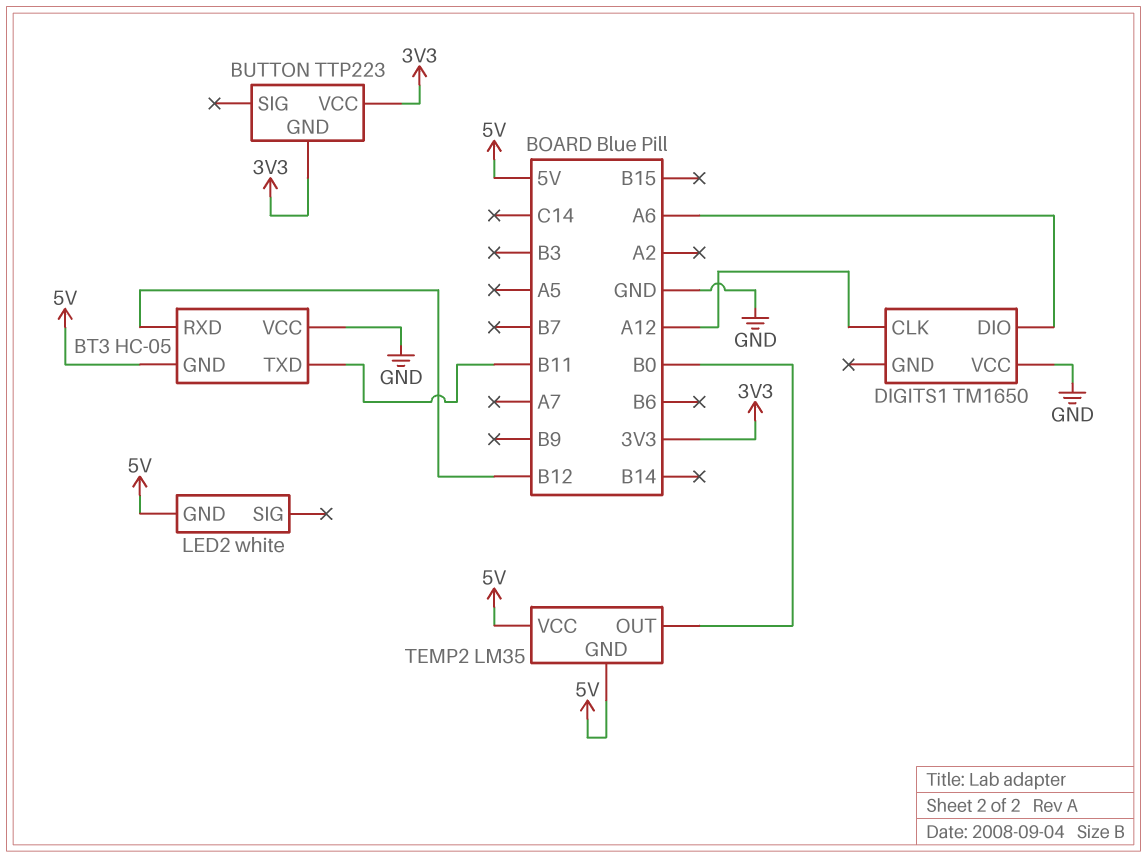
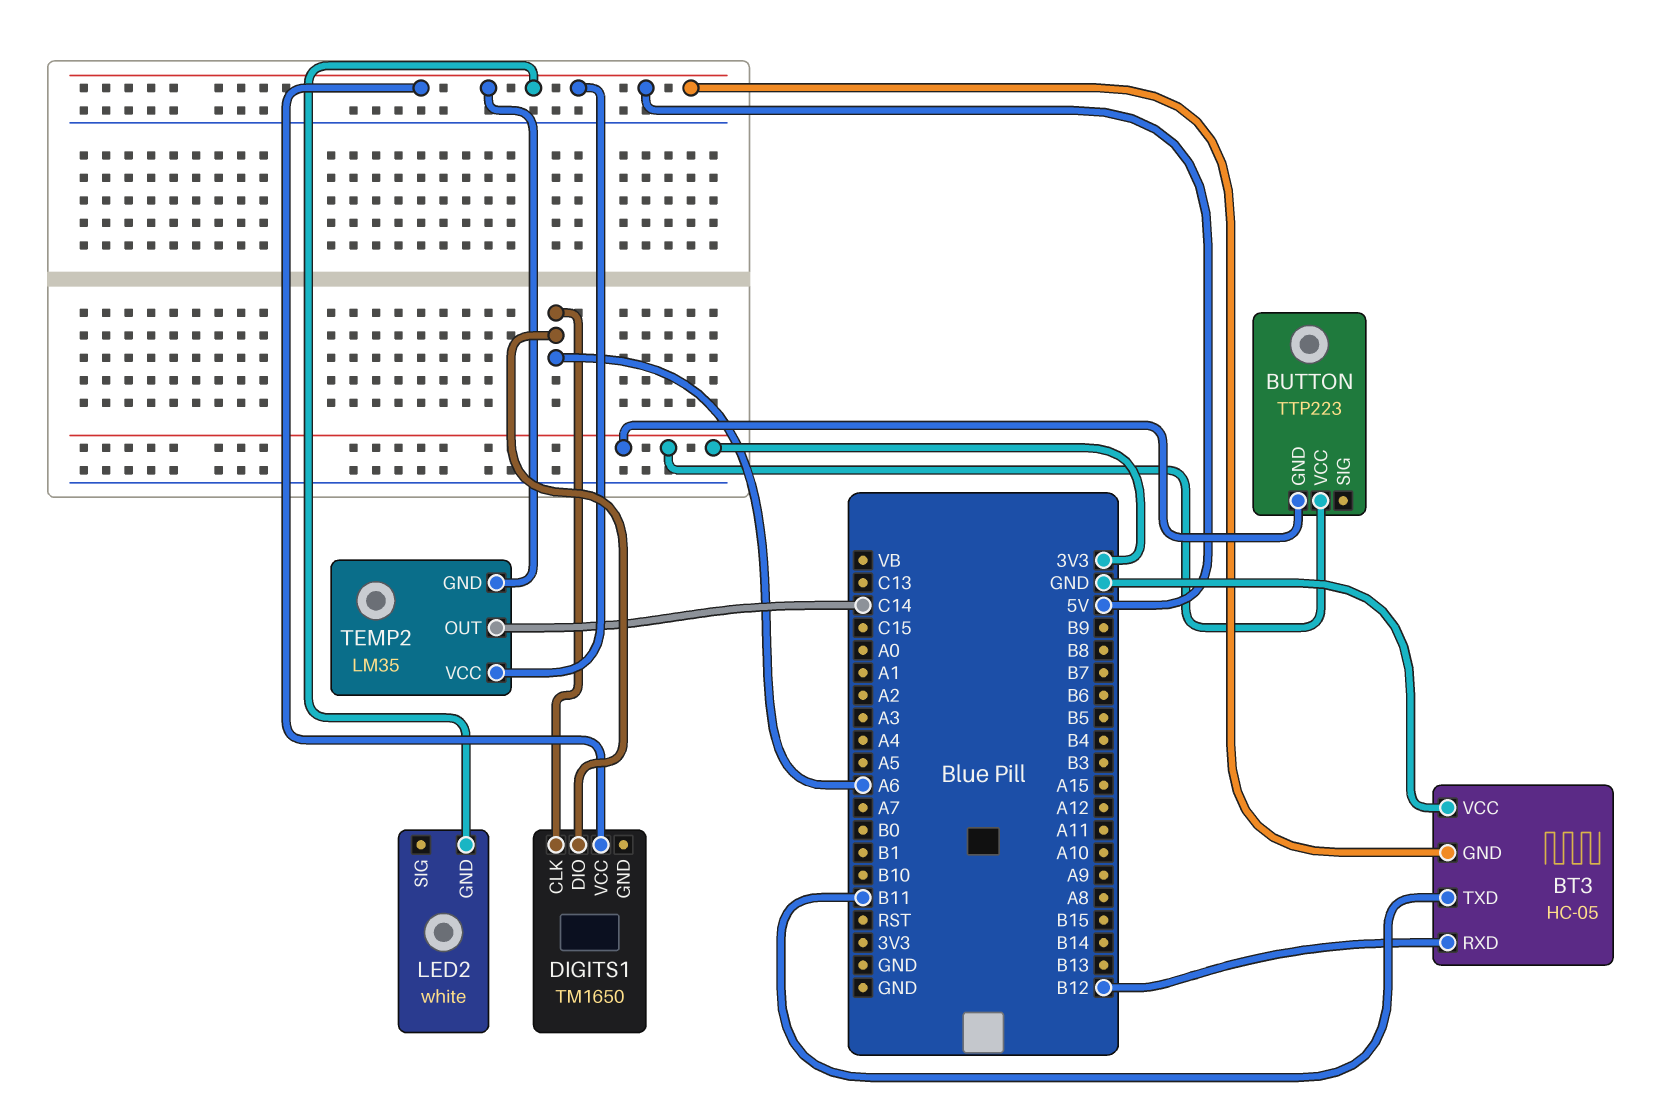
DIGITS1 pin CLK: A12 -> A6
DIGITS1 pin VCC: GND -> 5V
TEMP2 pin OUT: B0 -> C14

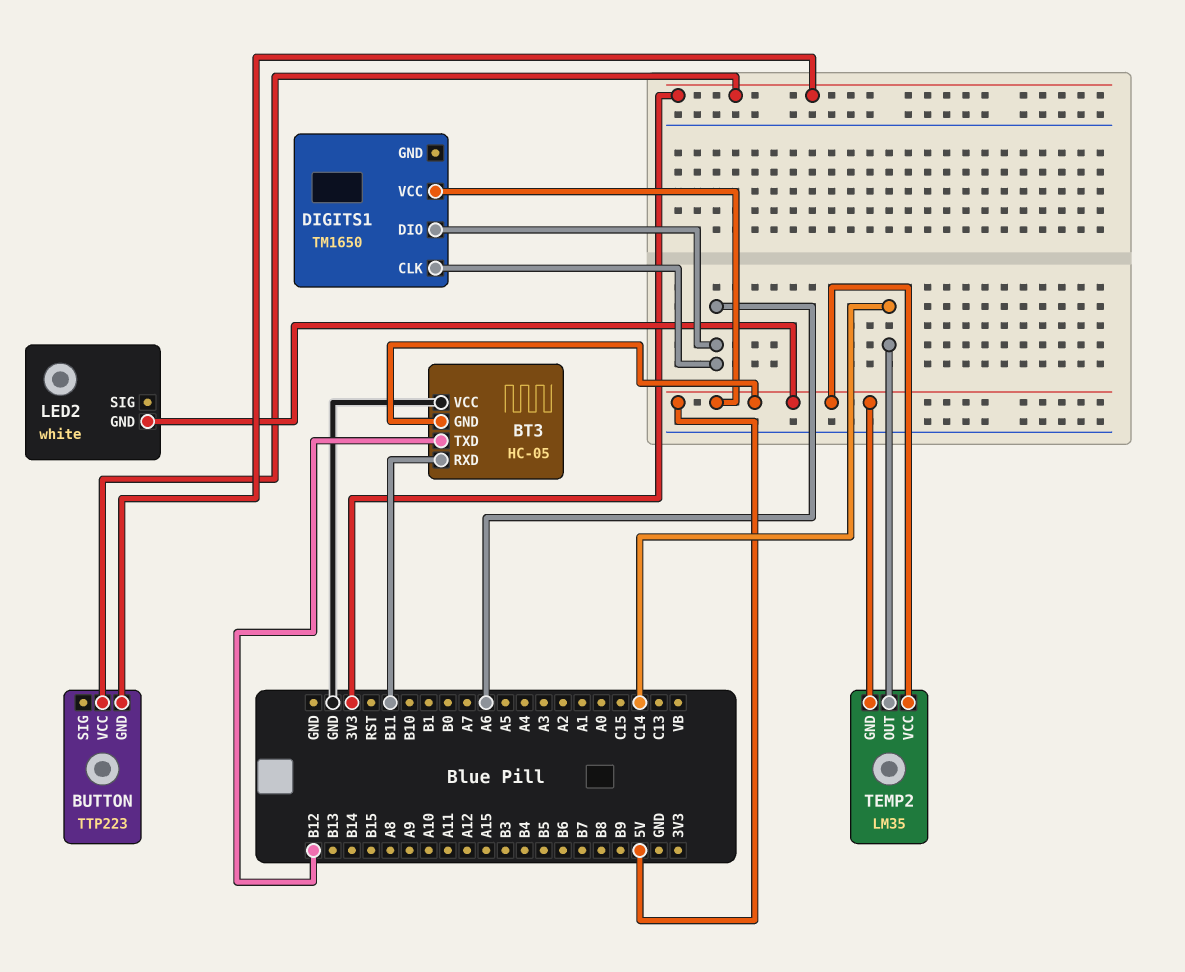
BT3 pin RXD: B12 -> B11
BT3 pin TXD: B11 -> B12

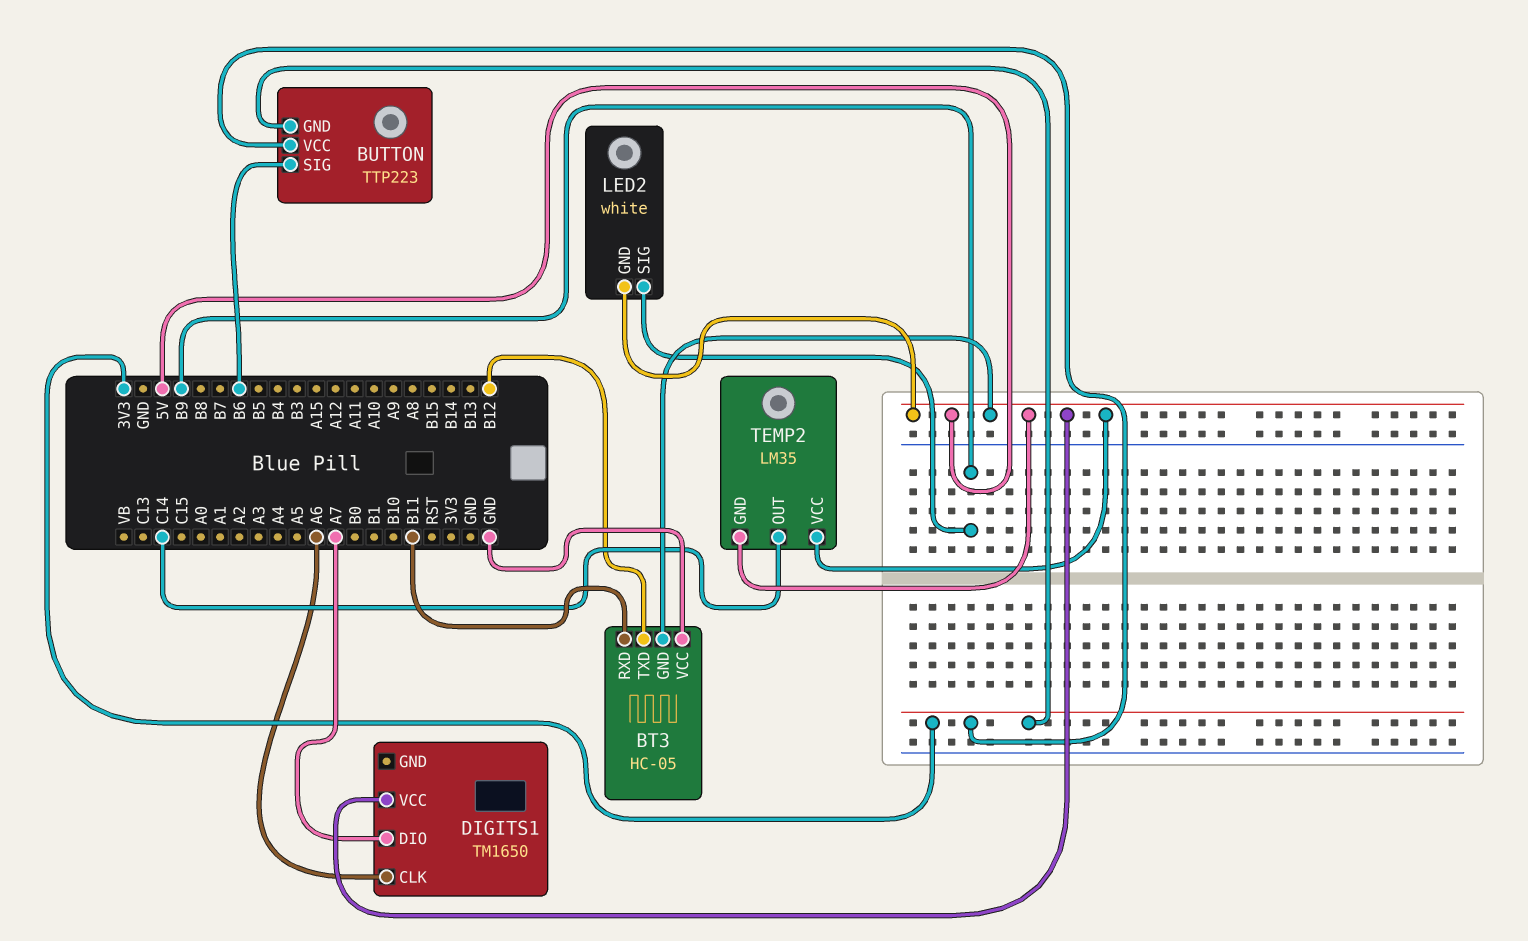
BUTTON pin SIG: none -> B6
DIGITS1 pin DIO: A6 -> A7
LED2 pin SIG: none -> B9

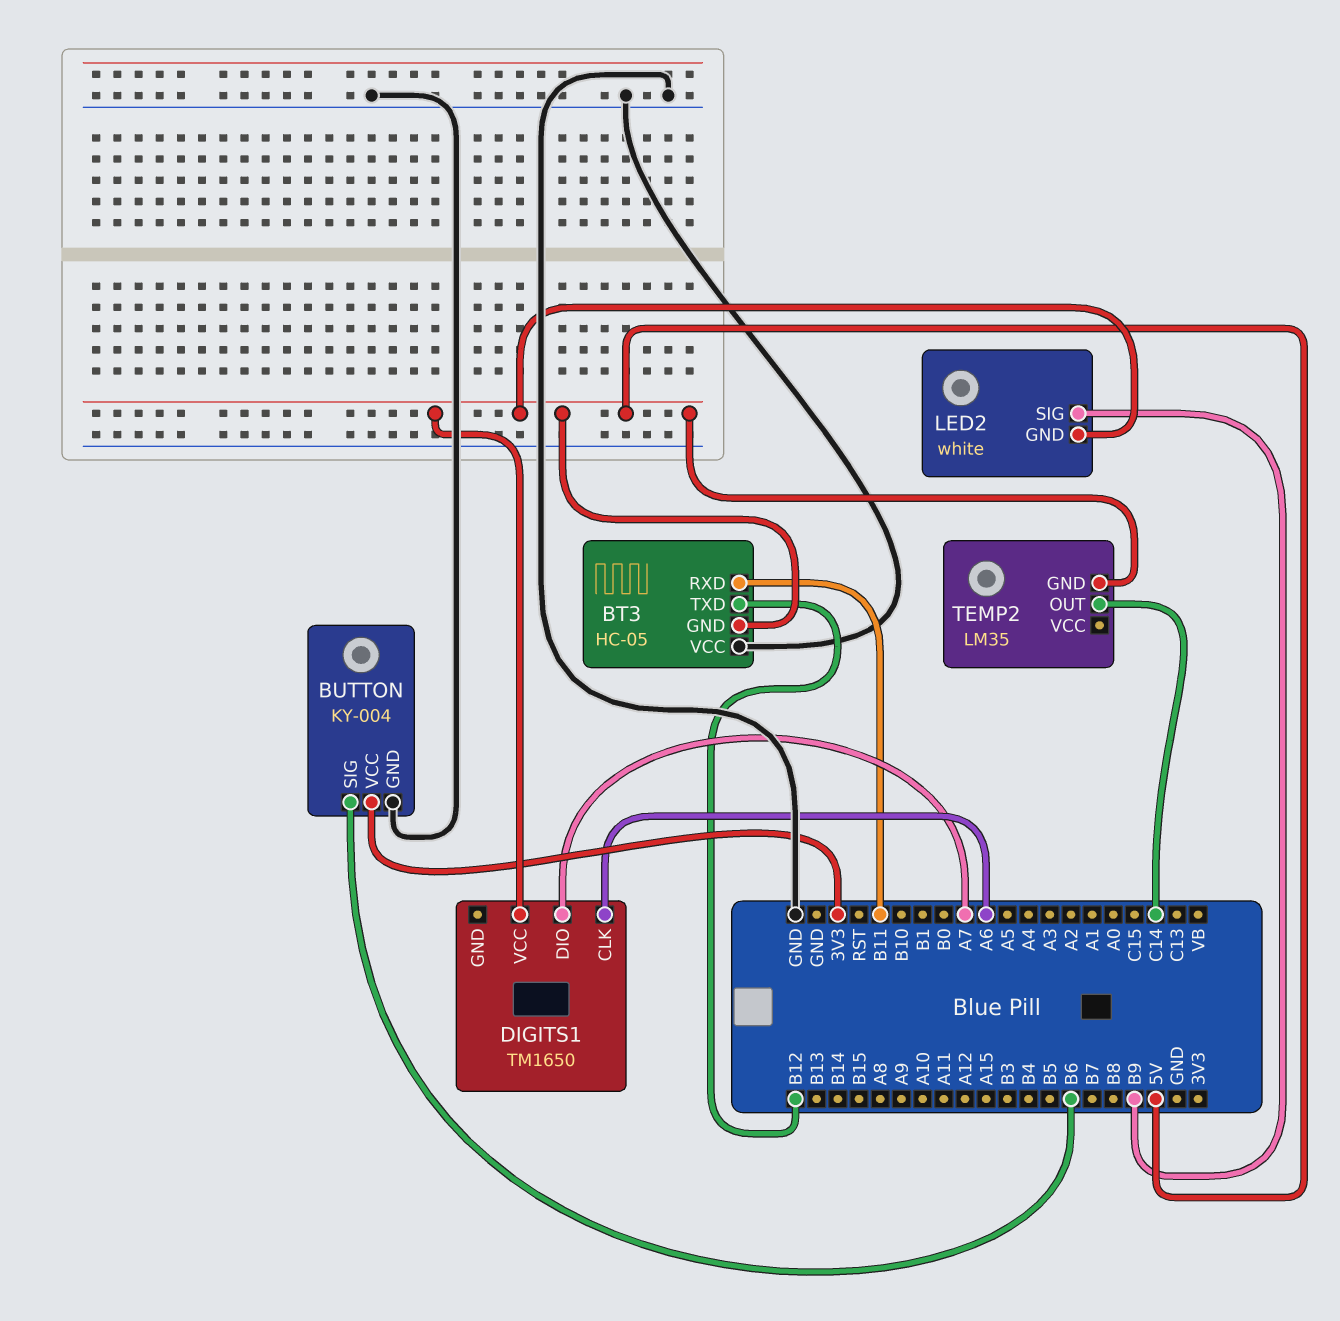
BUTTON: TTP223 -> KY-004
BUTTON pin GND: 3V3 -> GND
TEMP2 pin VCC: 5V -> none

